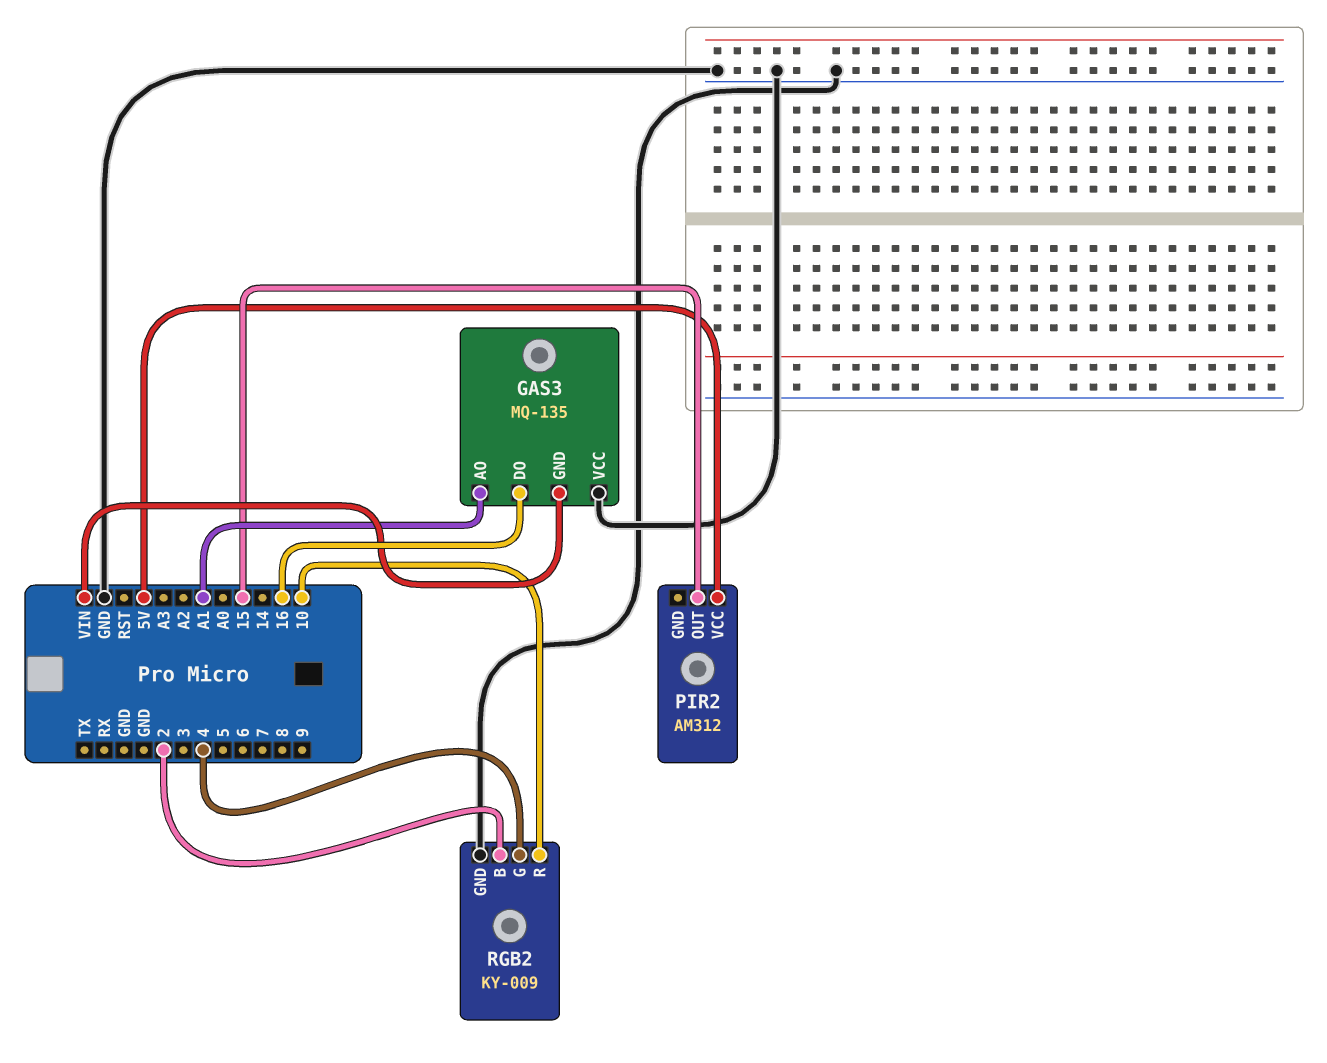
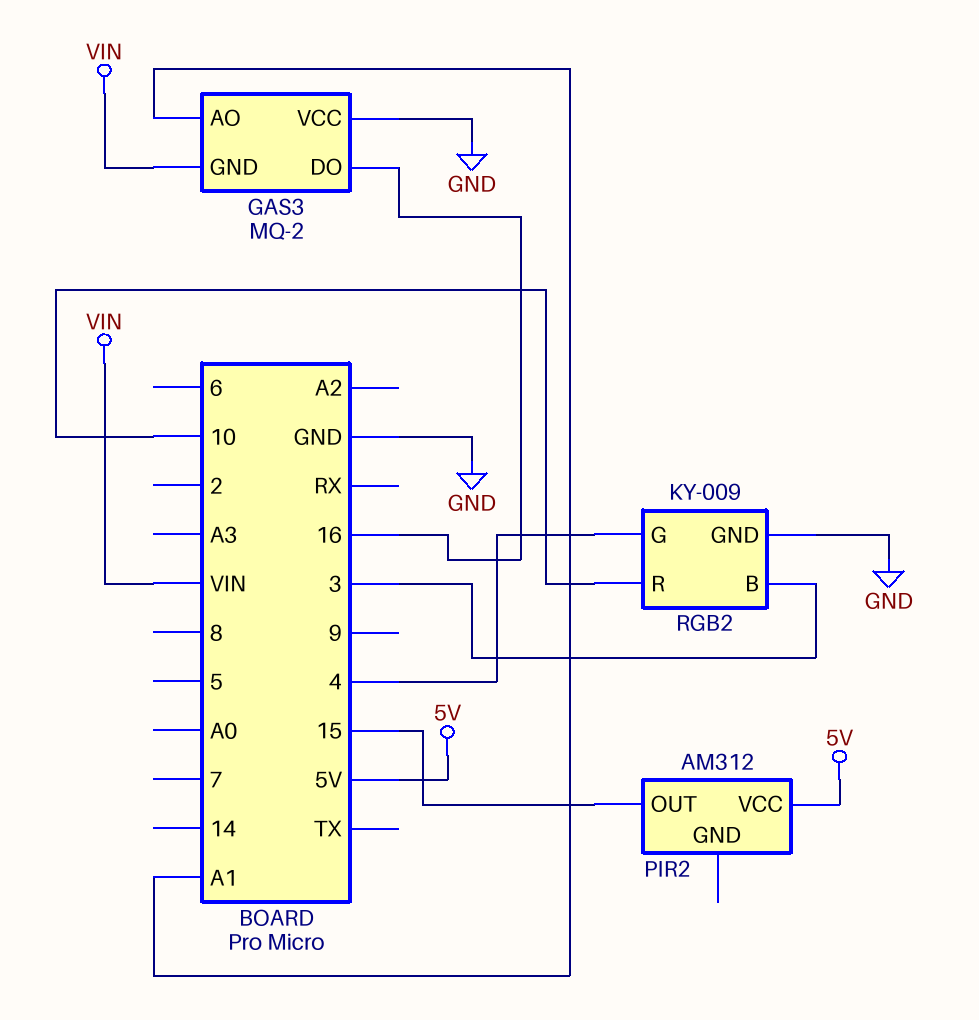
GAS3: MQ-135 -> MQ-2
RGB2 pin B: 2 -> 3

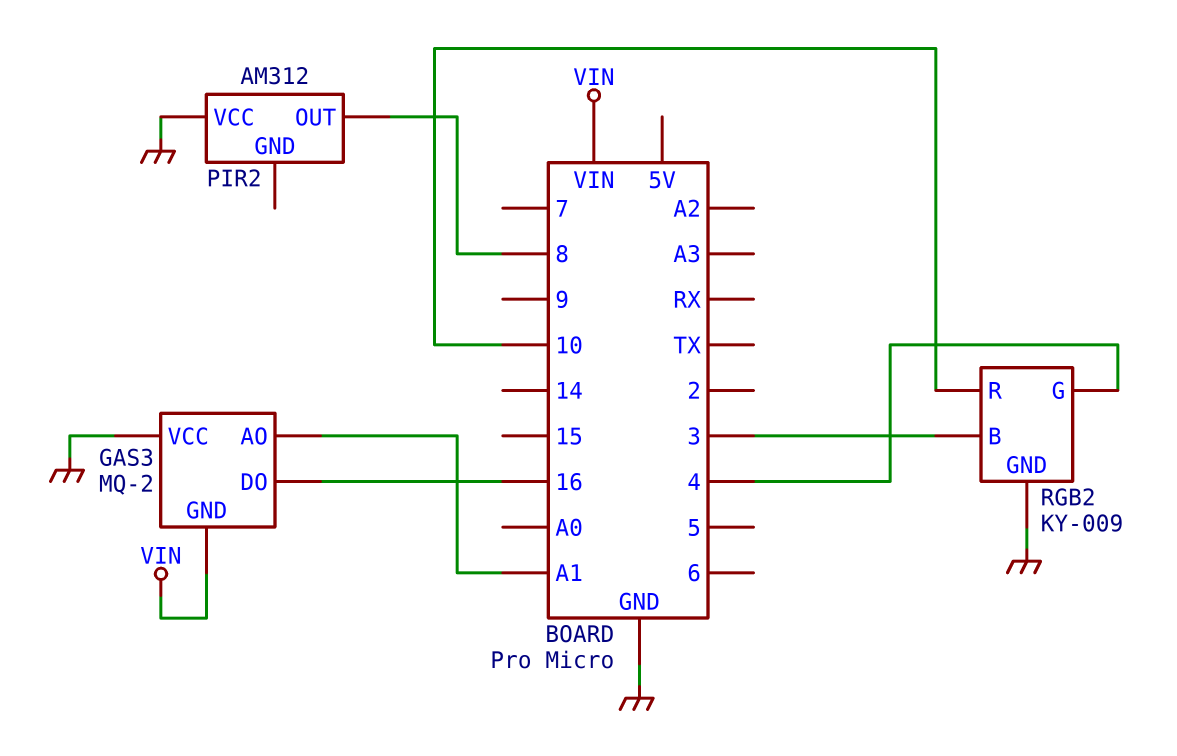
PIR2 pin OUT: 15 -> 8
PIR2 pin VCC: 5V -> GND

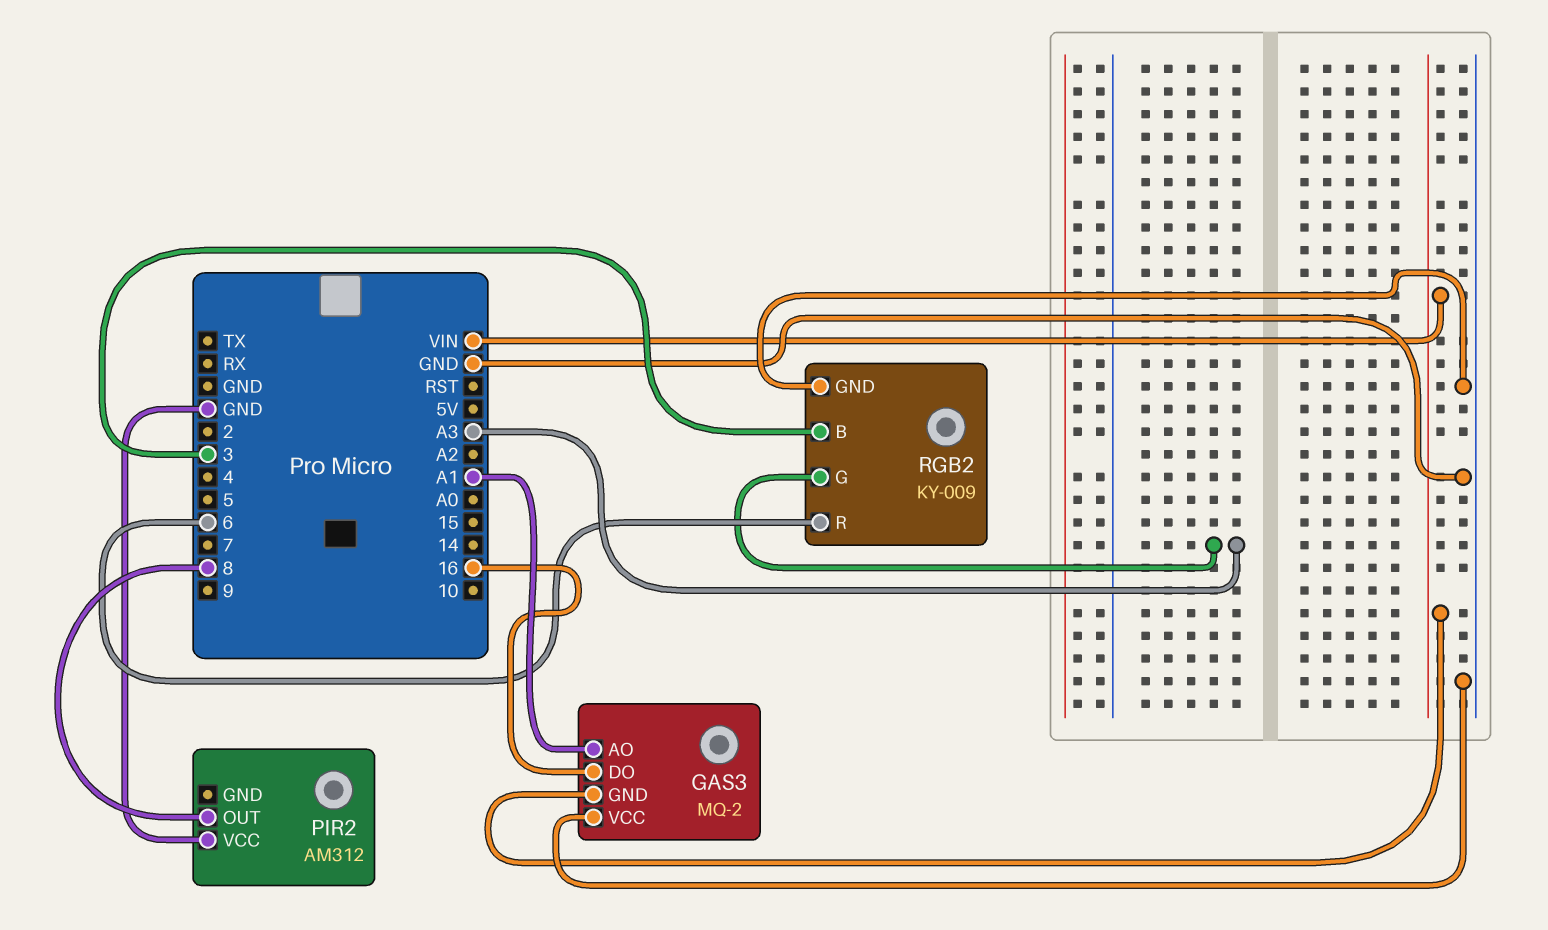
RGB2 pin G: 4 -> A3
RGB2 pin R: 10 -> 6

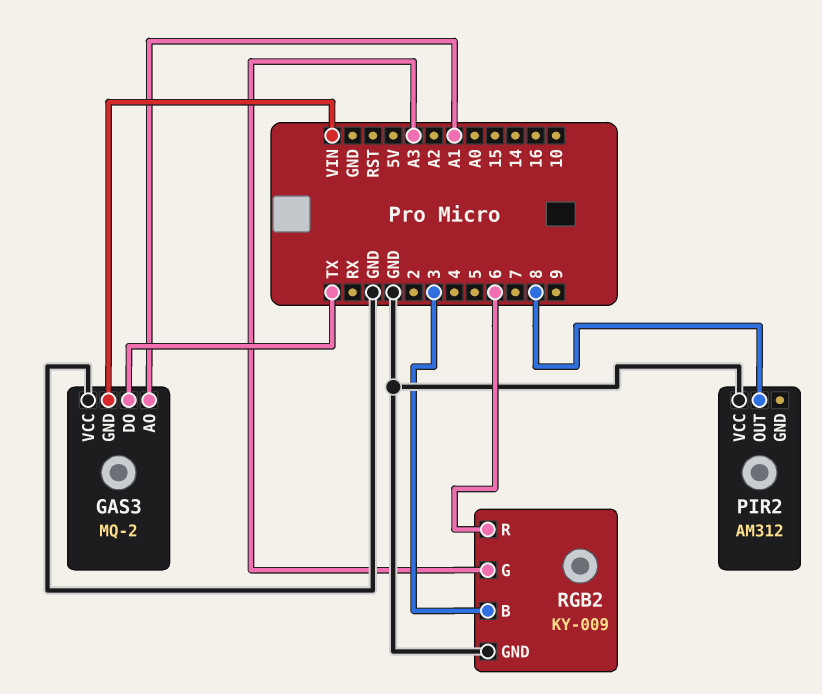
GAS3 pin DO: 16 -> TX

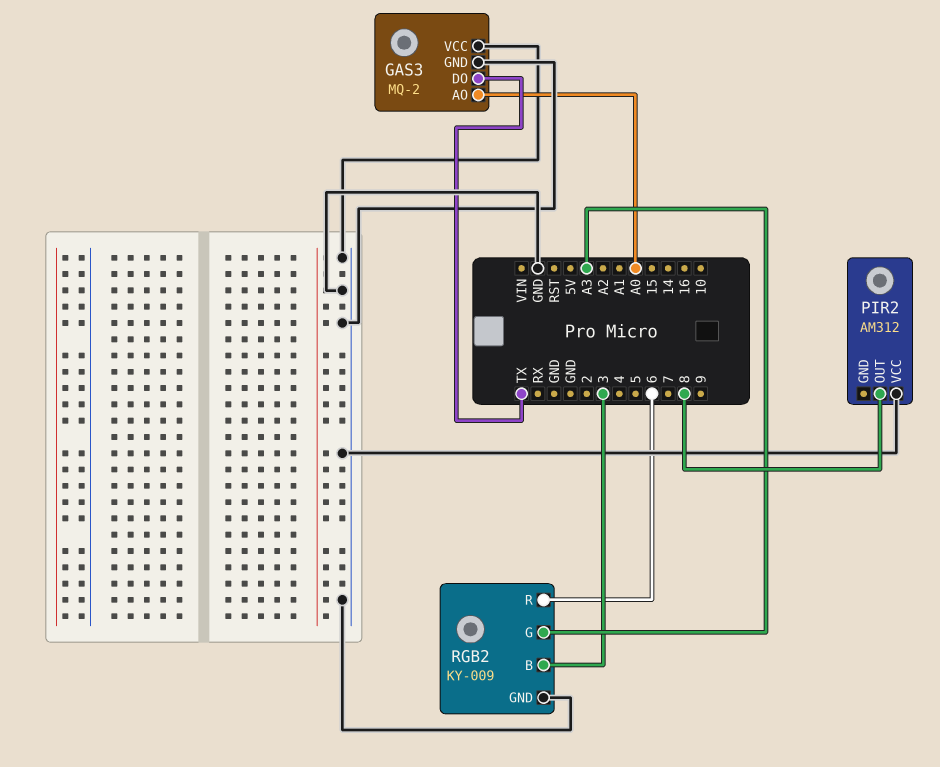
GAS3 pin AO: A1 -> A0
GAS3 pin GND: VIN -> GND

